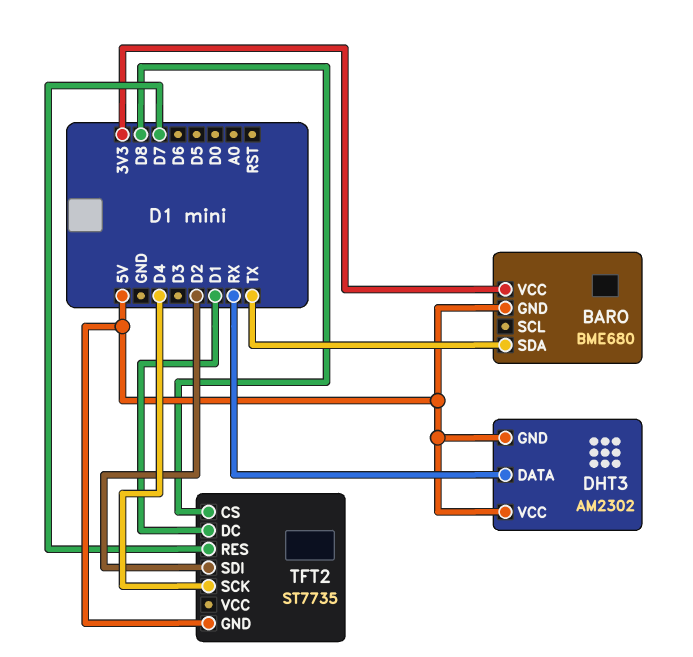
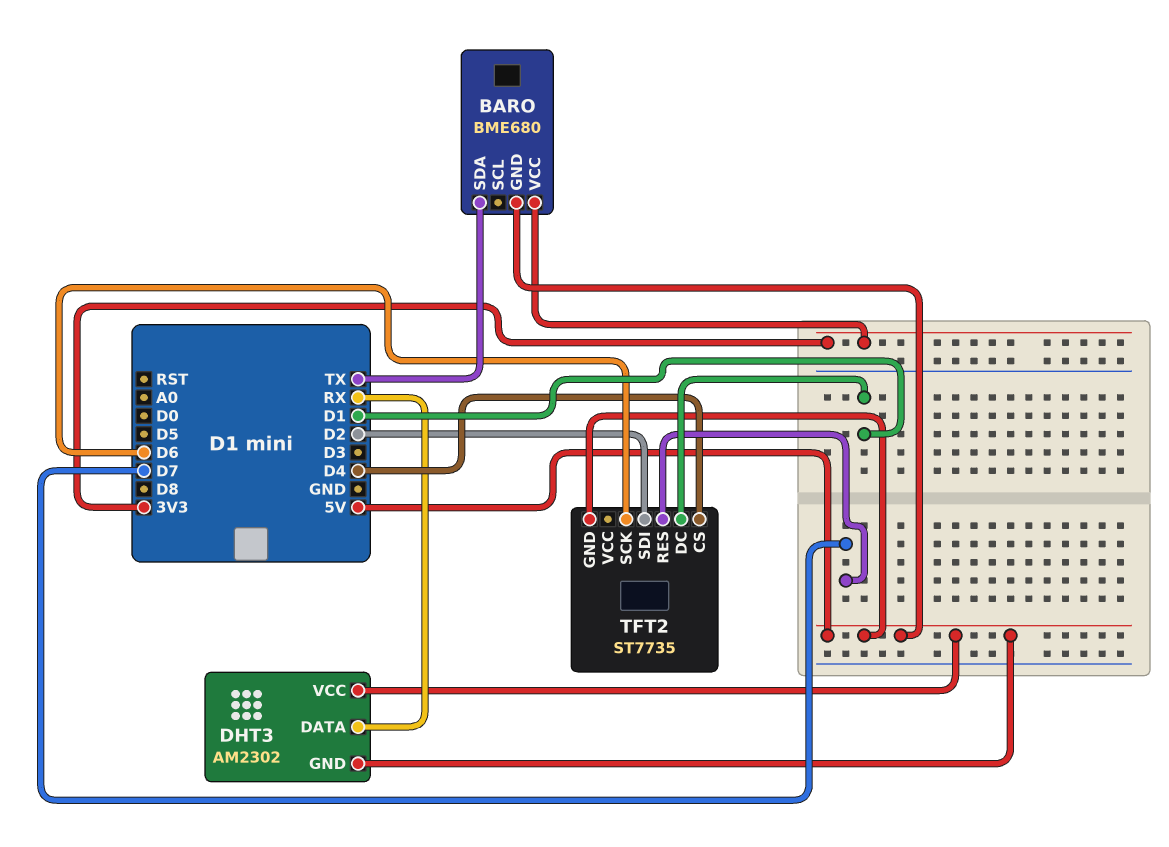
TFT2 pin CS: D8 -> D4
TFT2 pin SCK: D4 -> D6

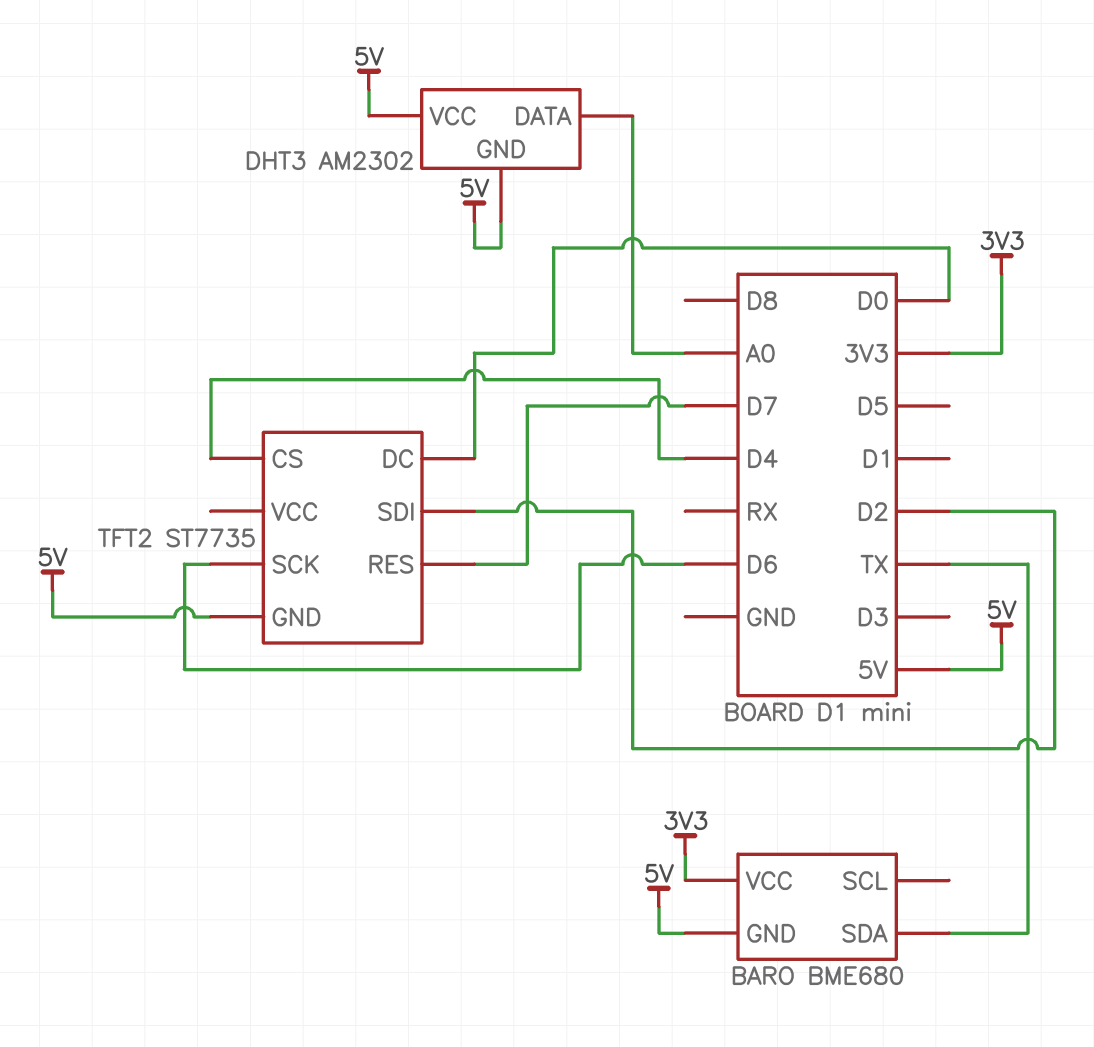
DHT3 pin DATA: RX -> A0
TFT2 pin DC: D1 -> D0

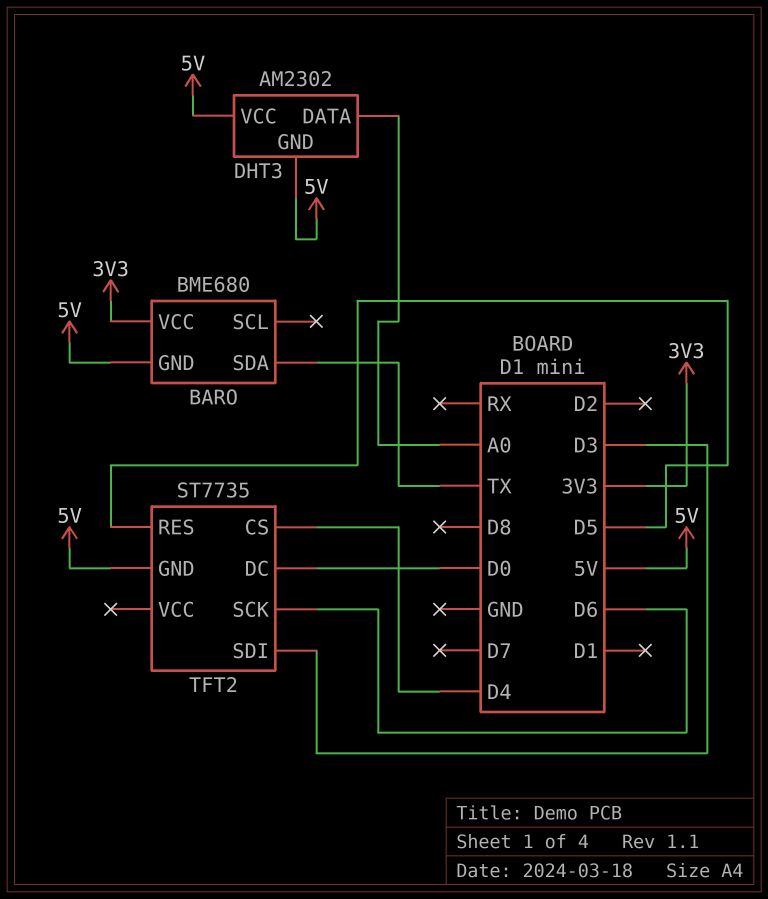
TFT2 pin RES: D7 -> D5
TFT2 pin SDI: D2 -> D3

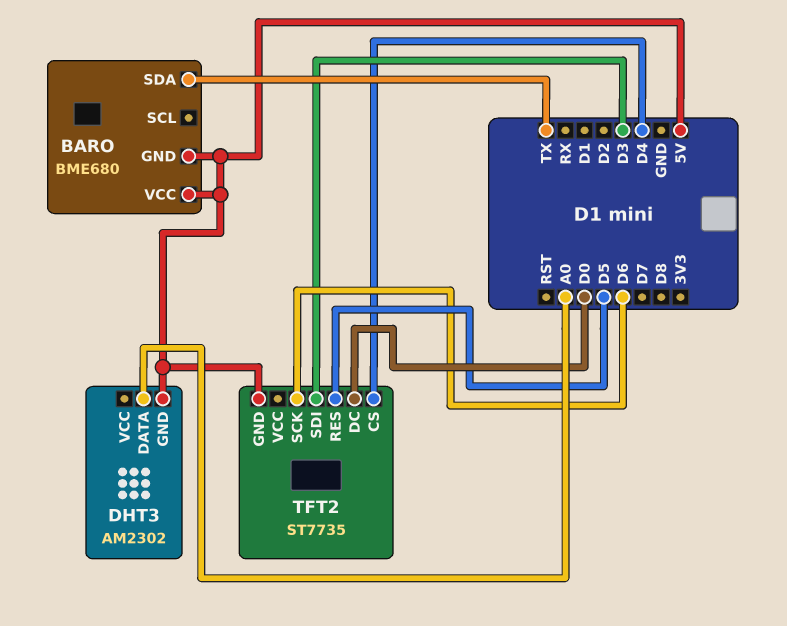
BARO pin VCC: 3V3 -> 5V
DHT3 pin VCC: 5V -> none

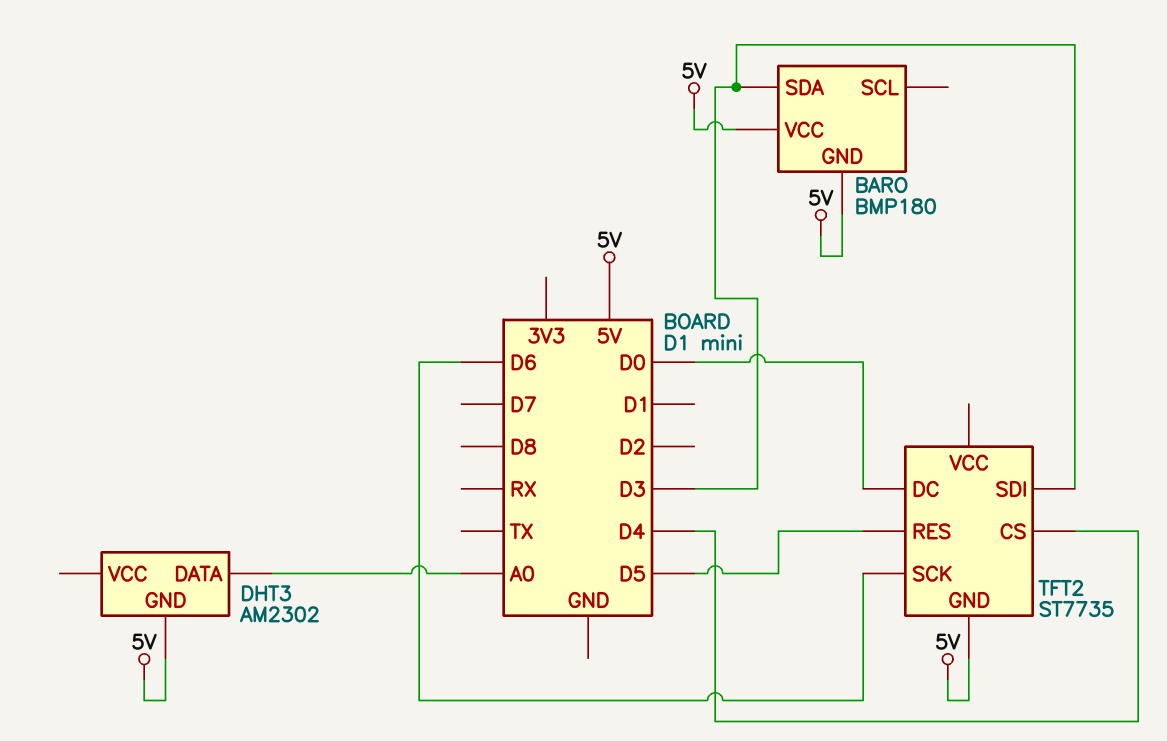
BARO: BME680 -> BMP180
BARO pin SDA: TX -> D3

